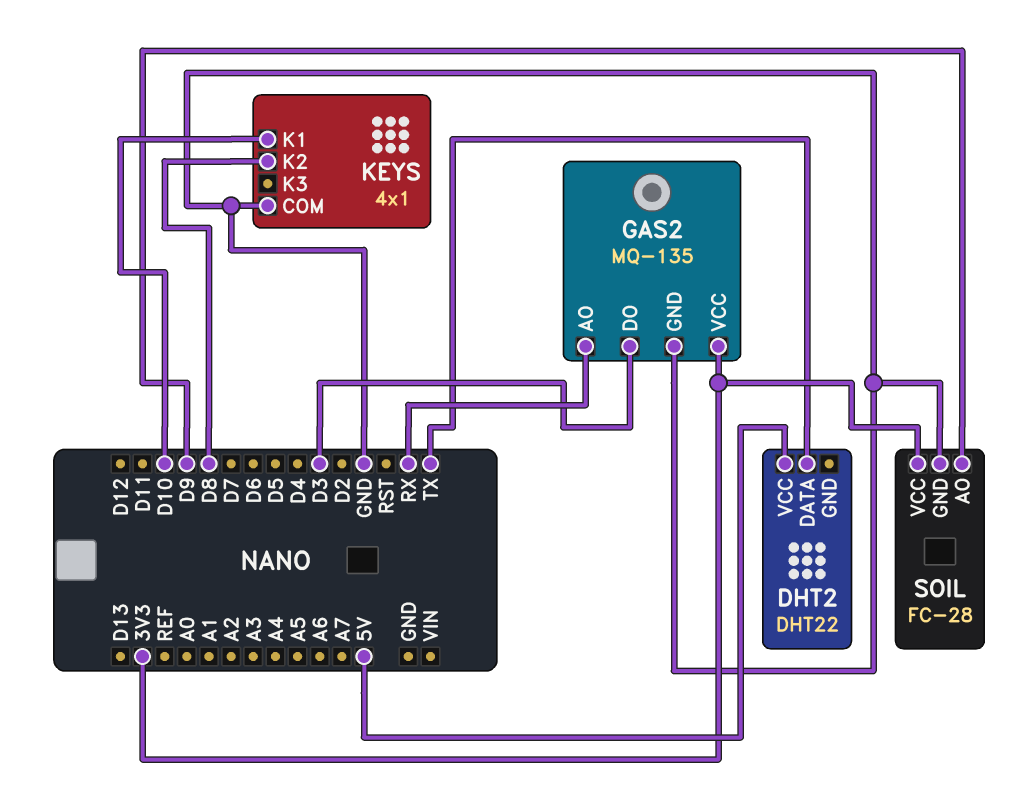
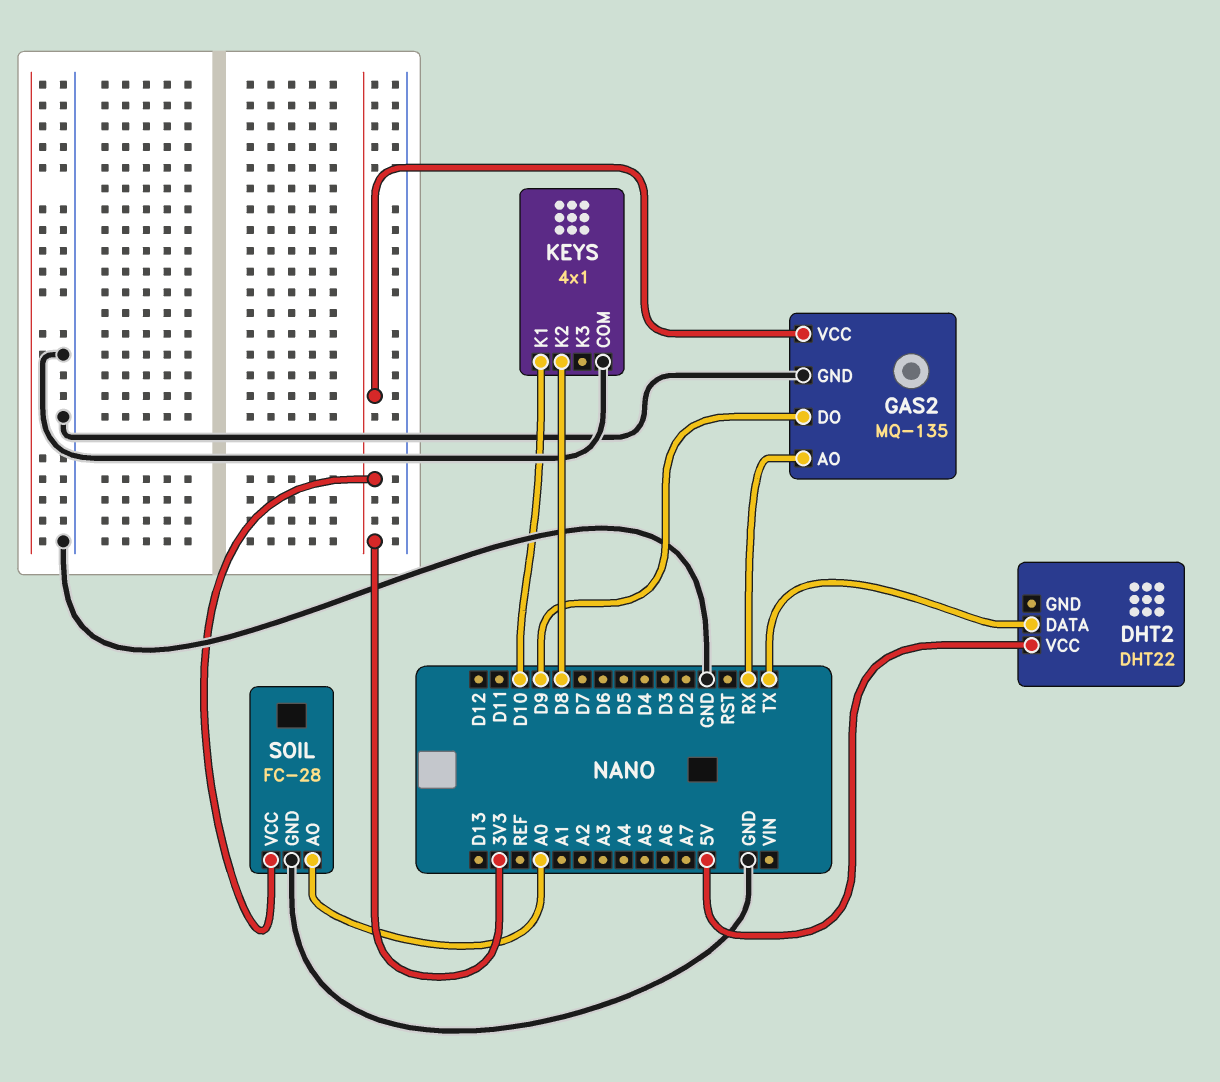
GAS2 pin DO: D3 -> D9
SOIL pin AO: D9 -> A0

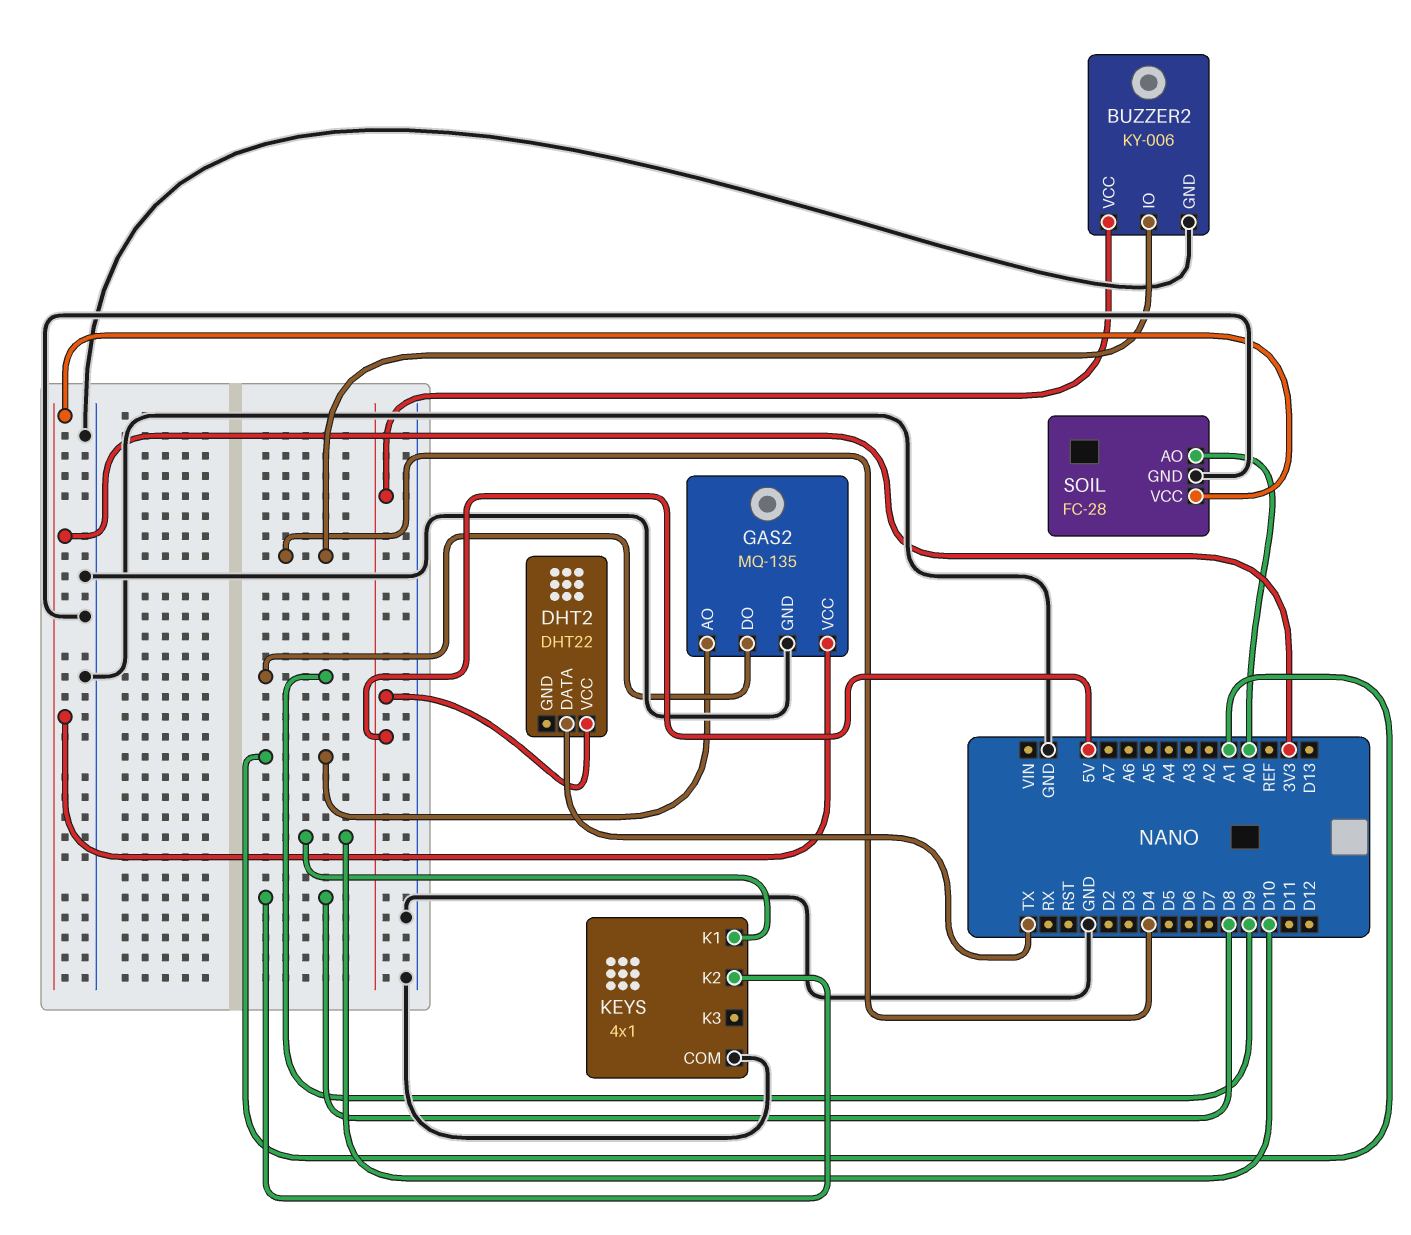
BUZZER2: none -> KY-006
BUZZER2 pin GND: none -> GND
BUZZER2 pin IO: none -> D4
BUZZER2 pin VCC: none -> 5V
GAS2 pin AO: RX -> A1

